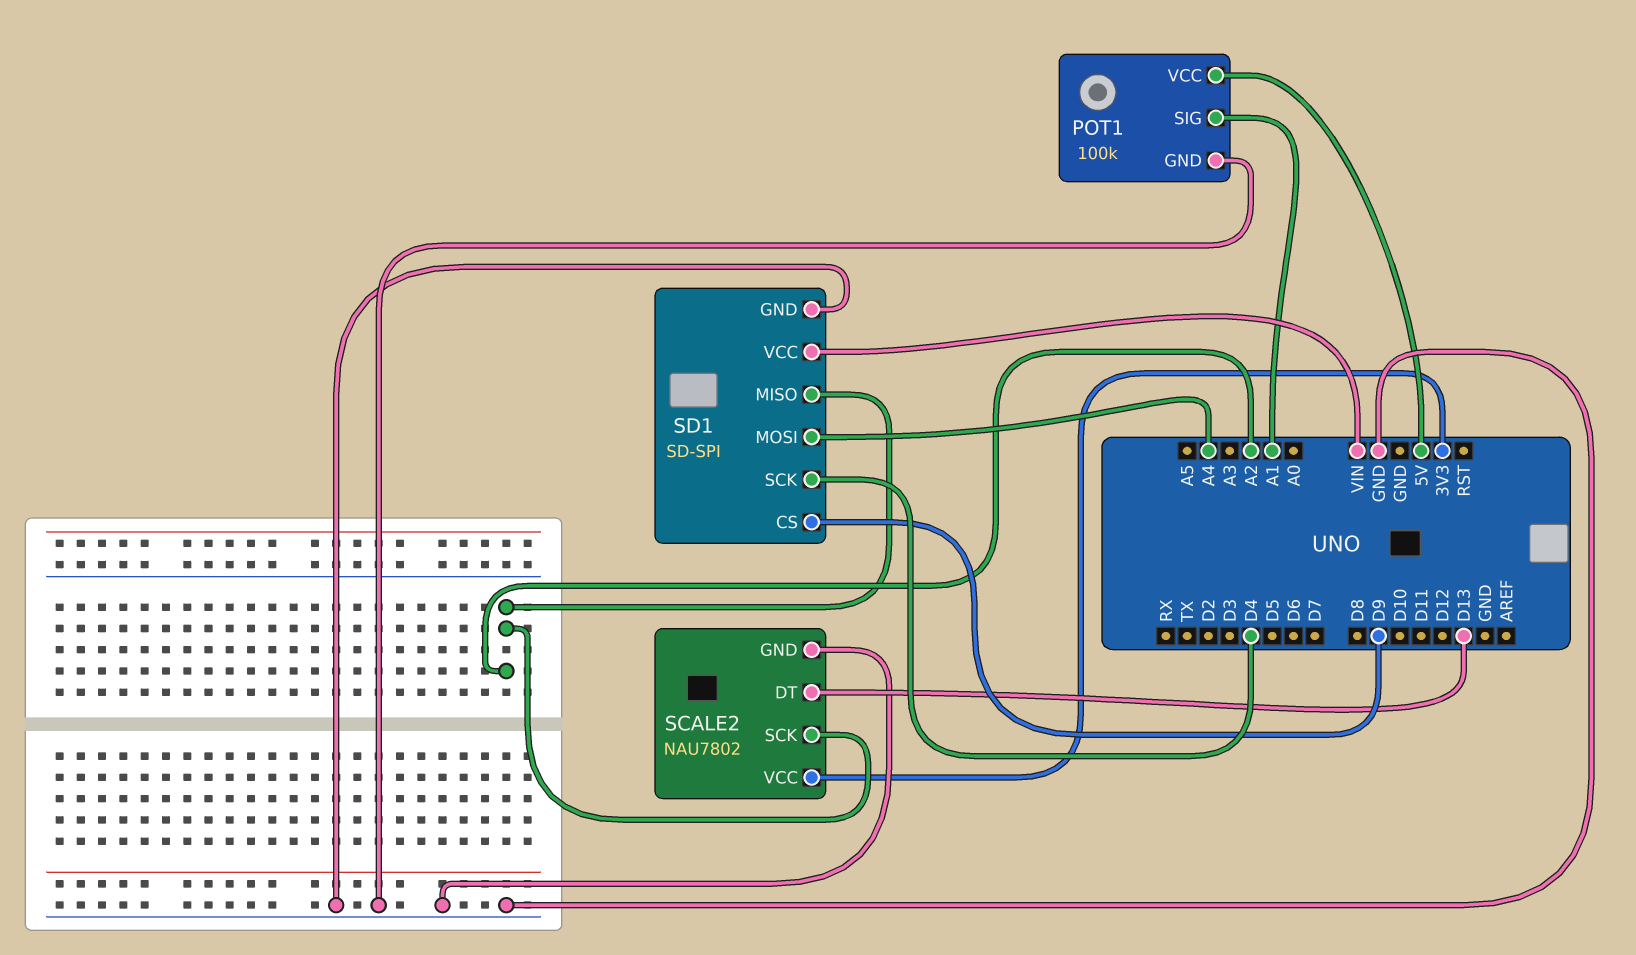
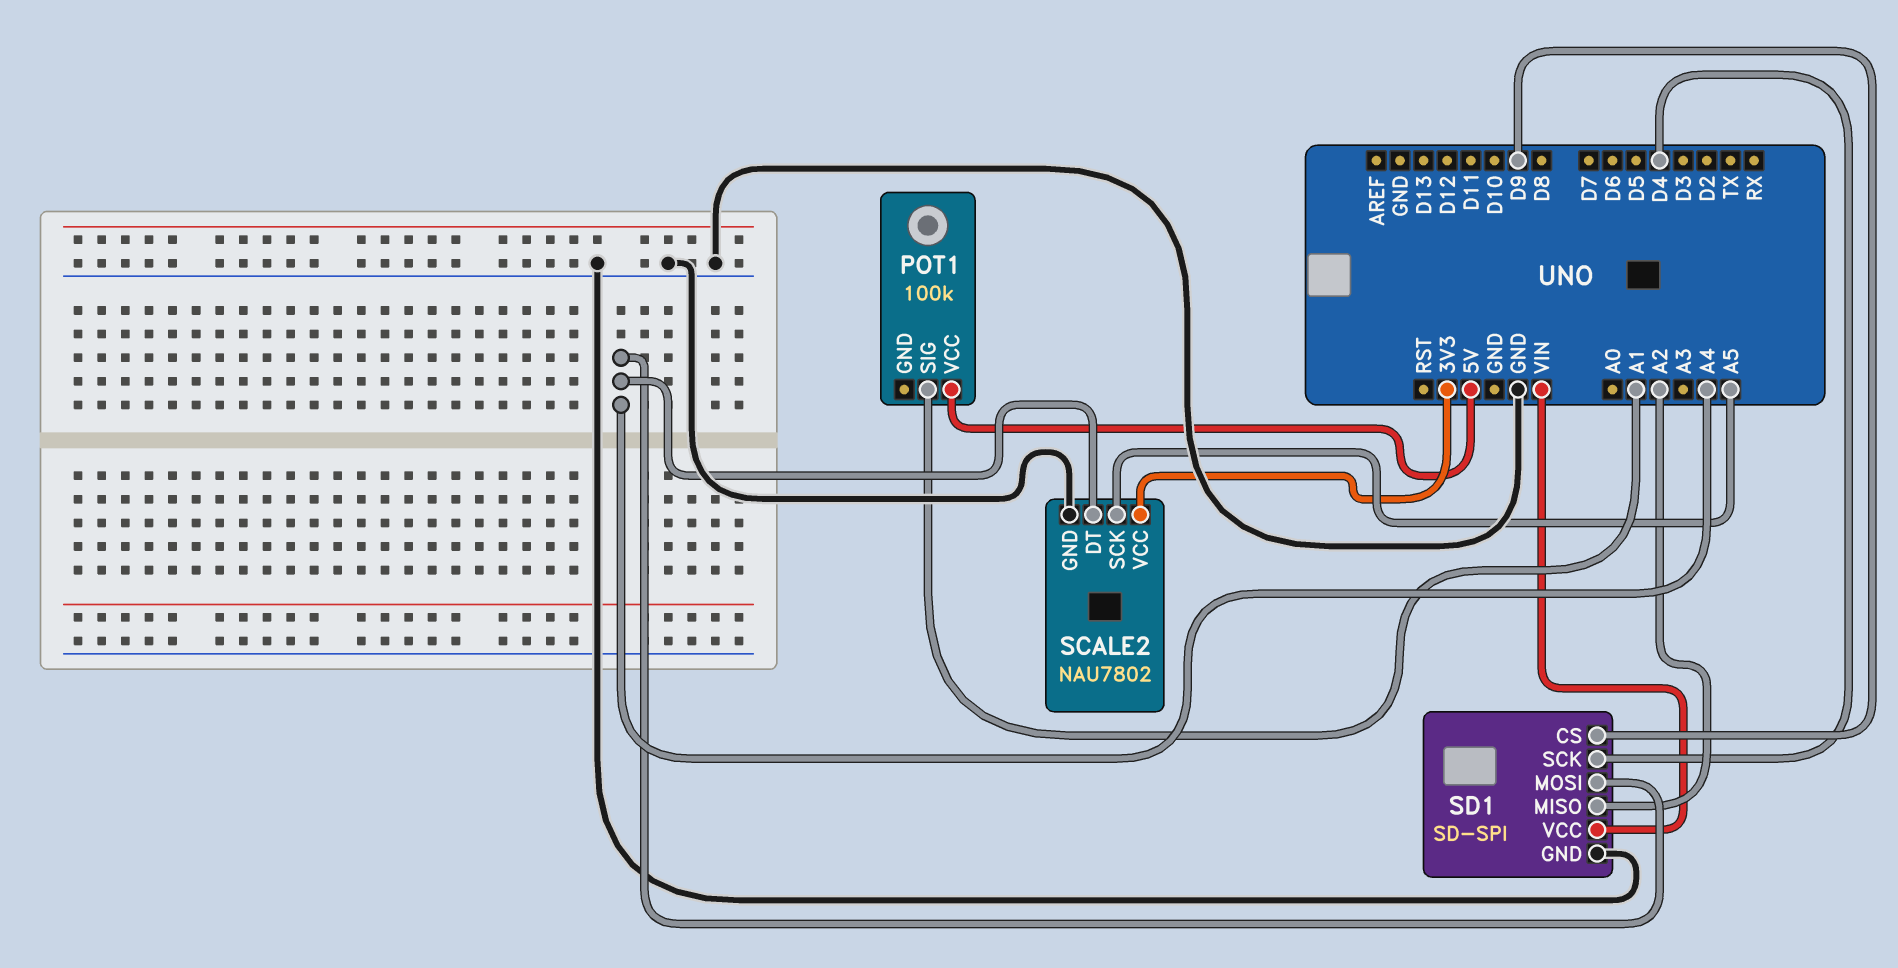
POT1 pin GND: GND -> none
SCALE2 pin DT: D13 -> A4
SCALE2 pin SCK: A2 -> A5

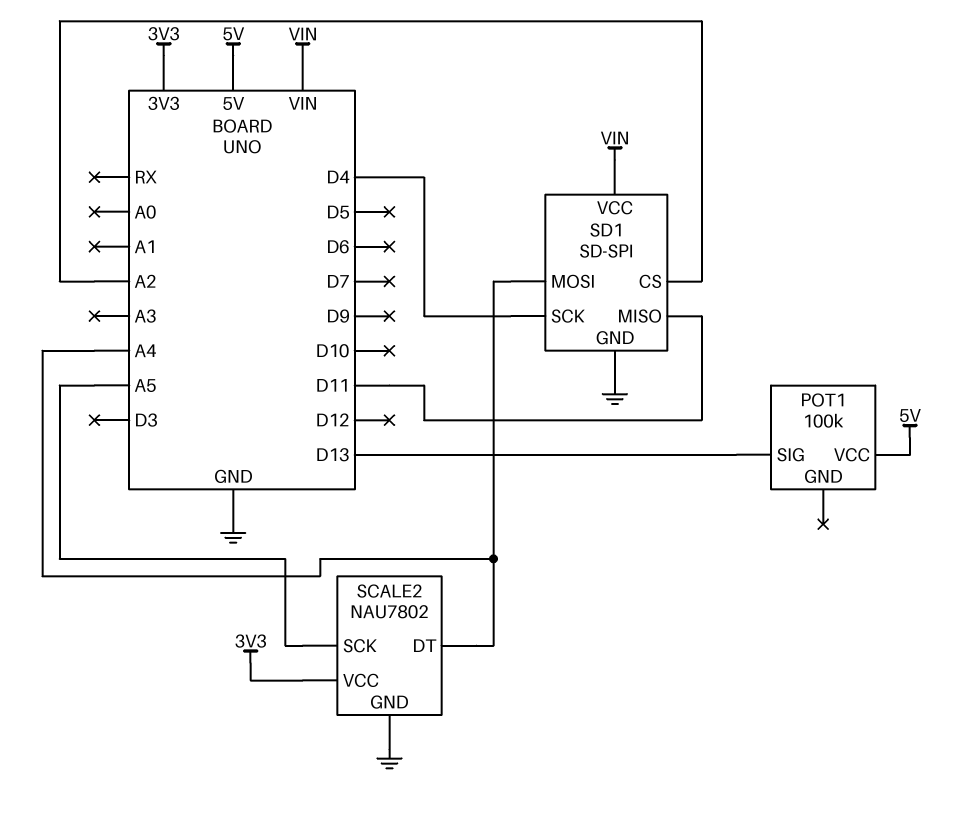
POT1 pin SIG: A1 -> D13
SD1 pin CS: D9 -> A2
SD1 pin MISO: A2 -> D11

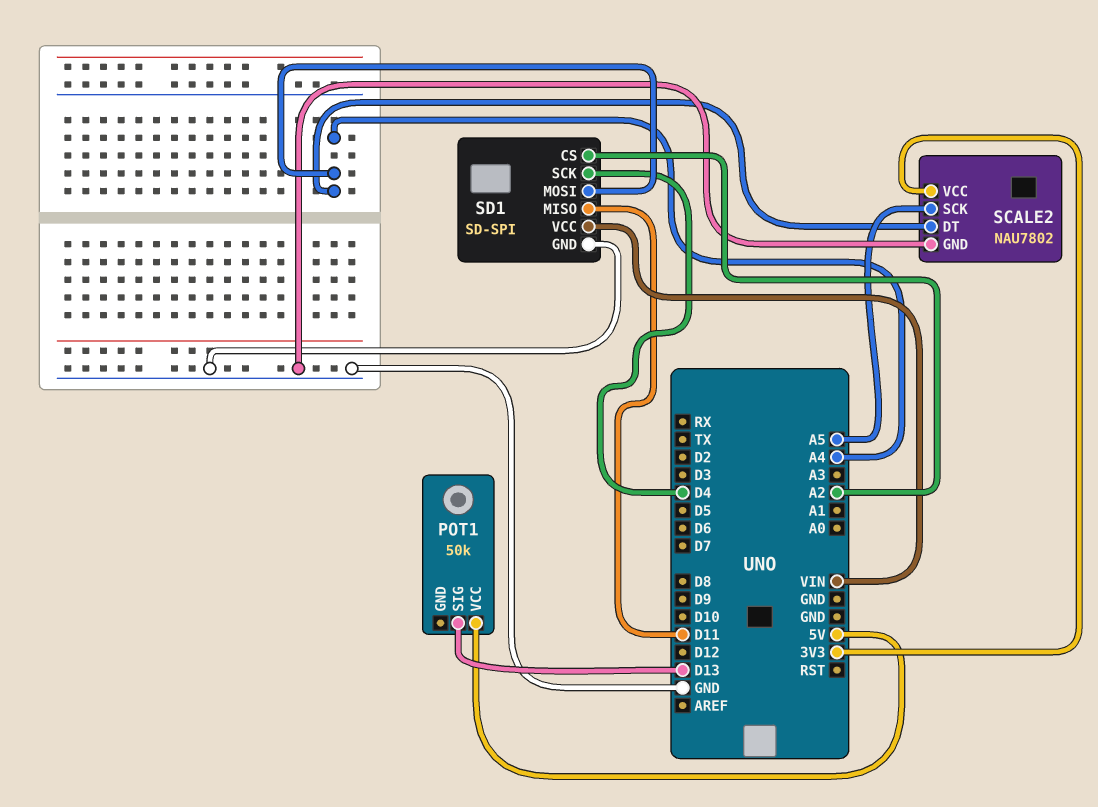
POT1: 100k -> 50k

